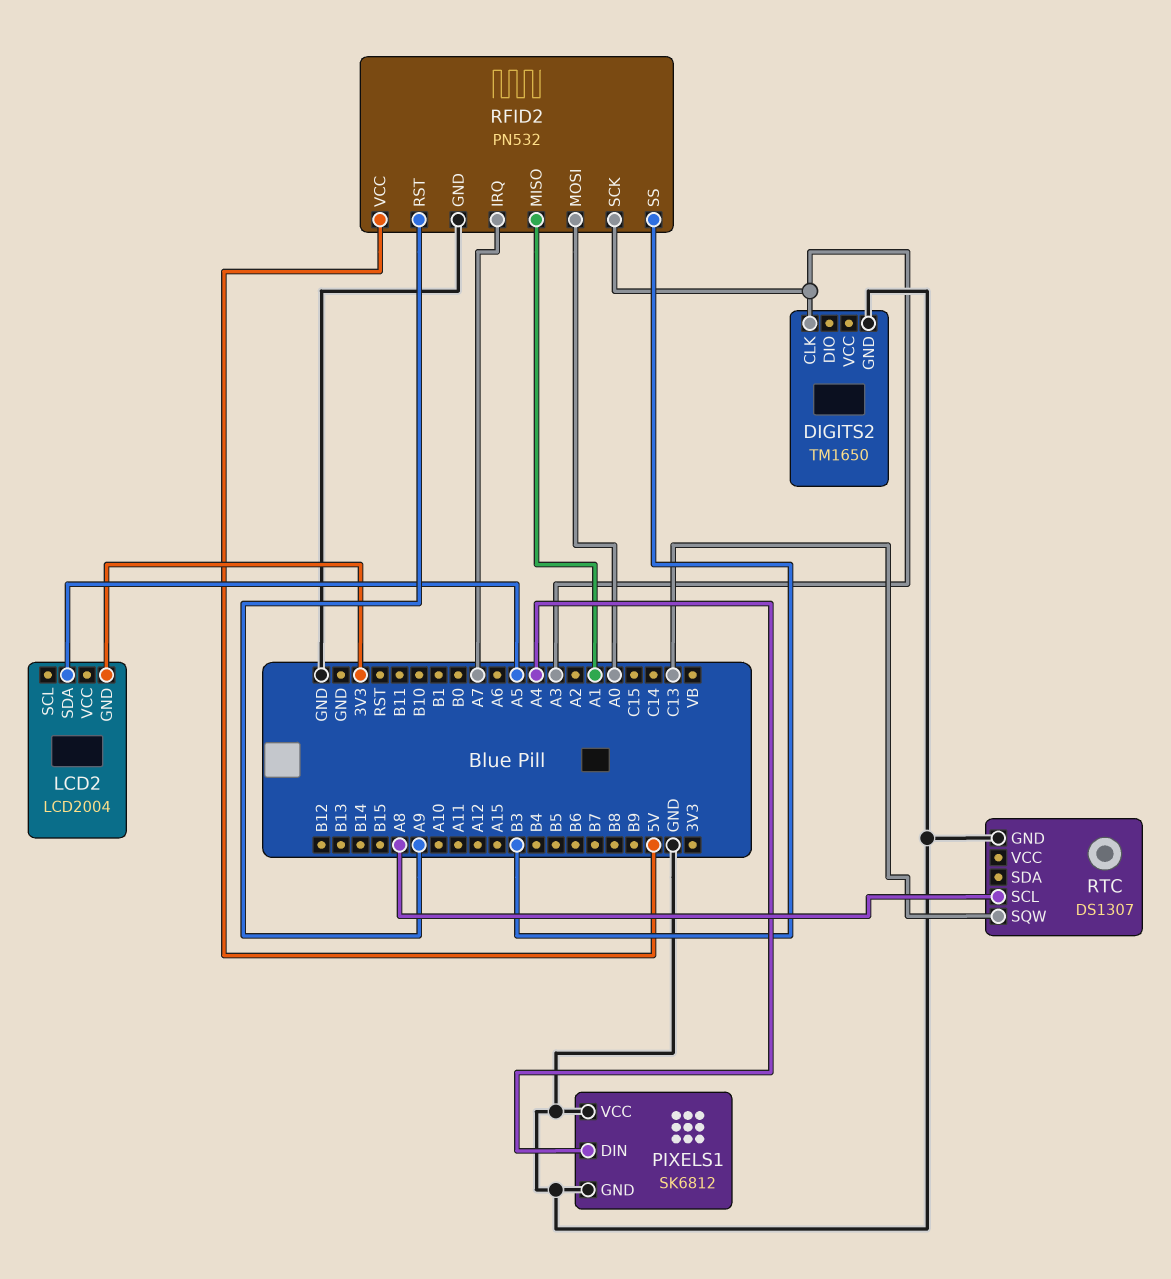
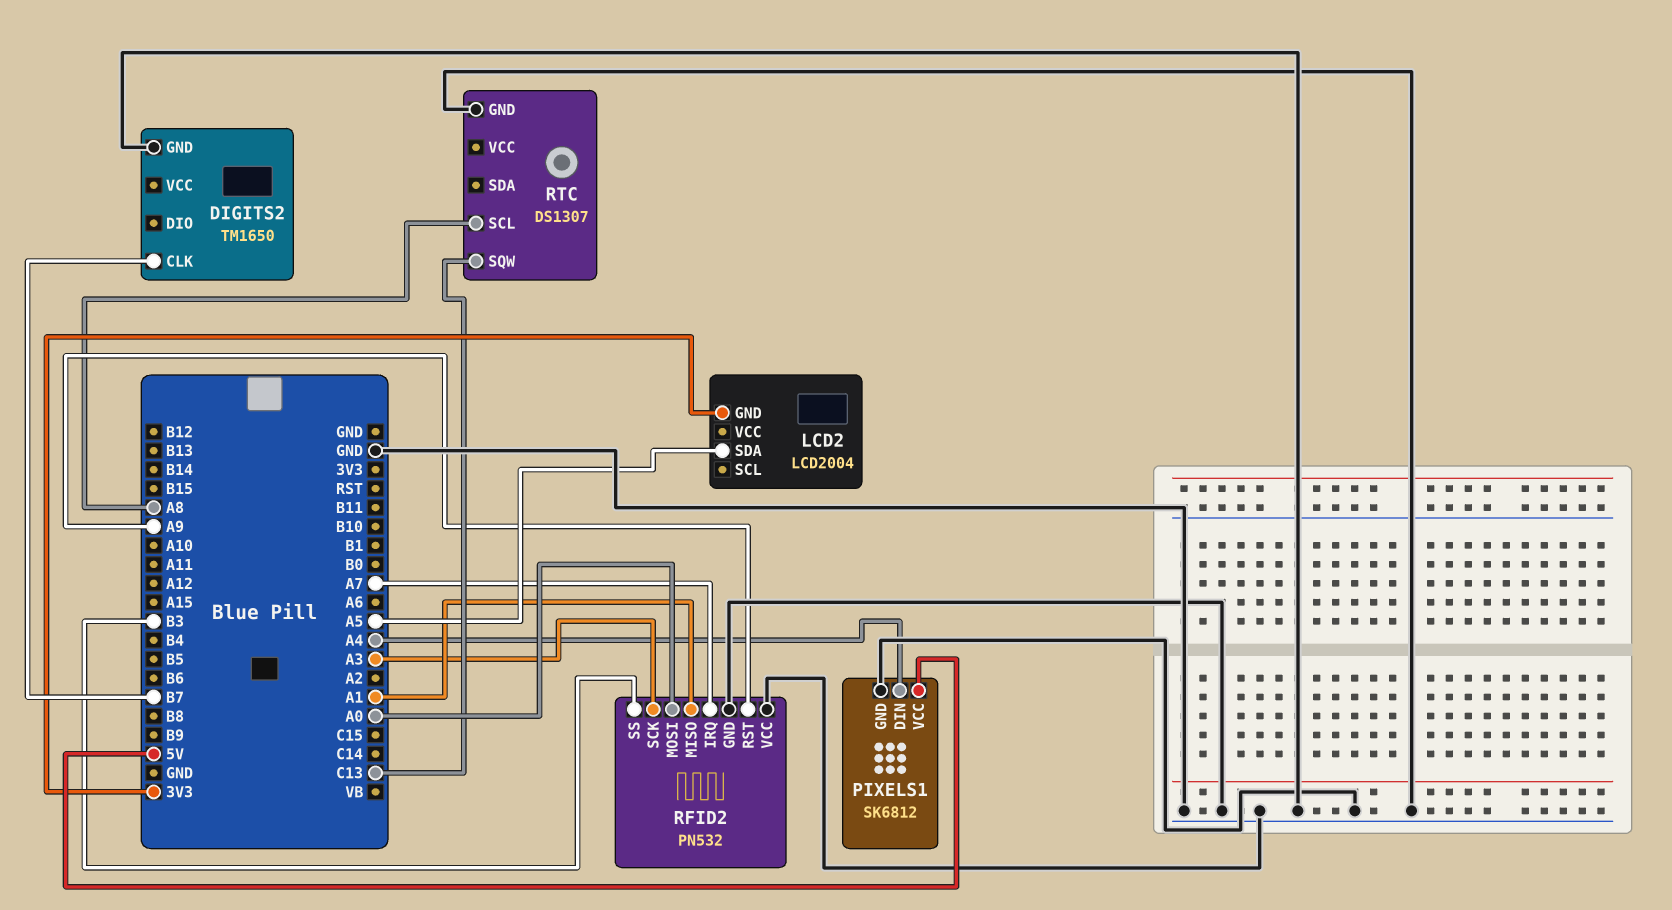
DIGITS2 pin CLK: A3 -> B7
PIXELS1 pin VCC: GND -> 5V
RFID2 pin VCC: 5V -> GND

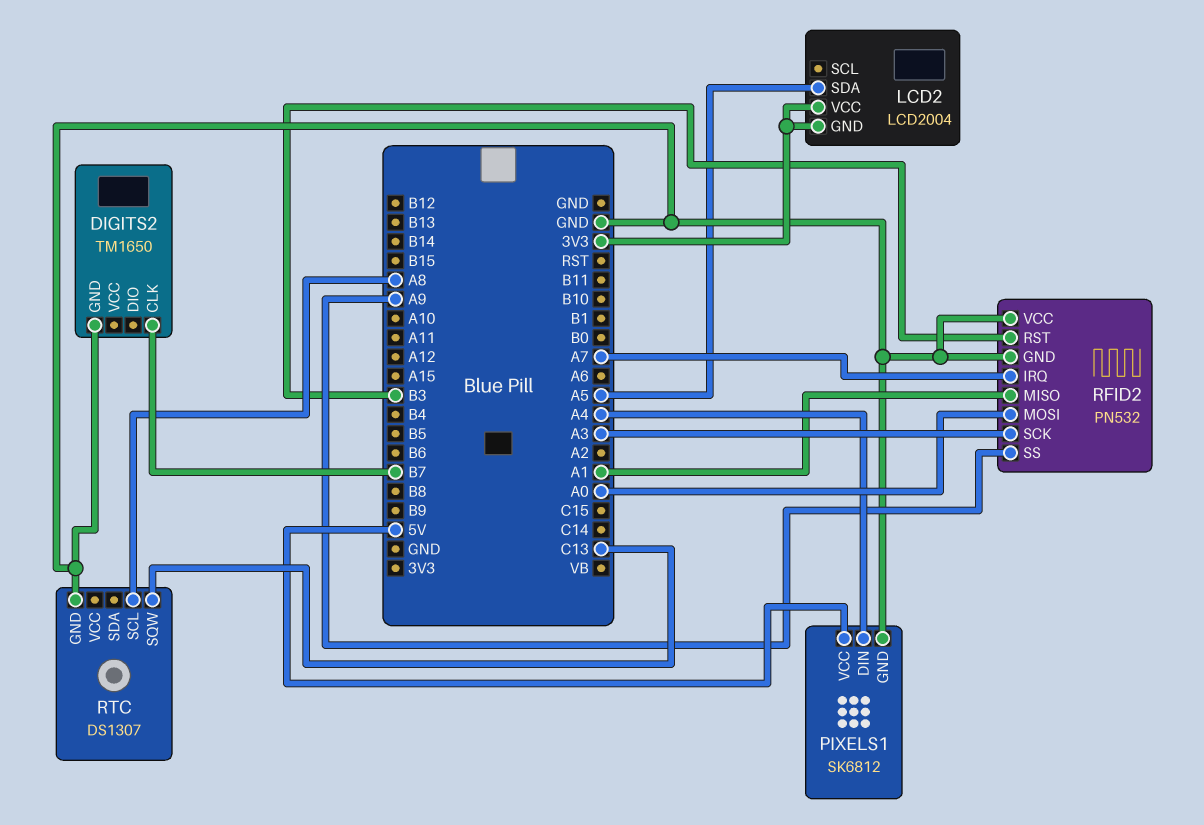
LCD2 pin VCC: none -> 3V3
RFID2 pin RST: A9 -> B3
RFID2 pin SS: B3 -> A9

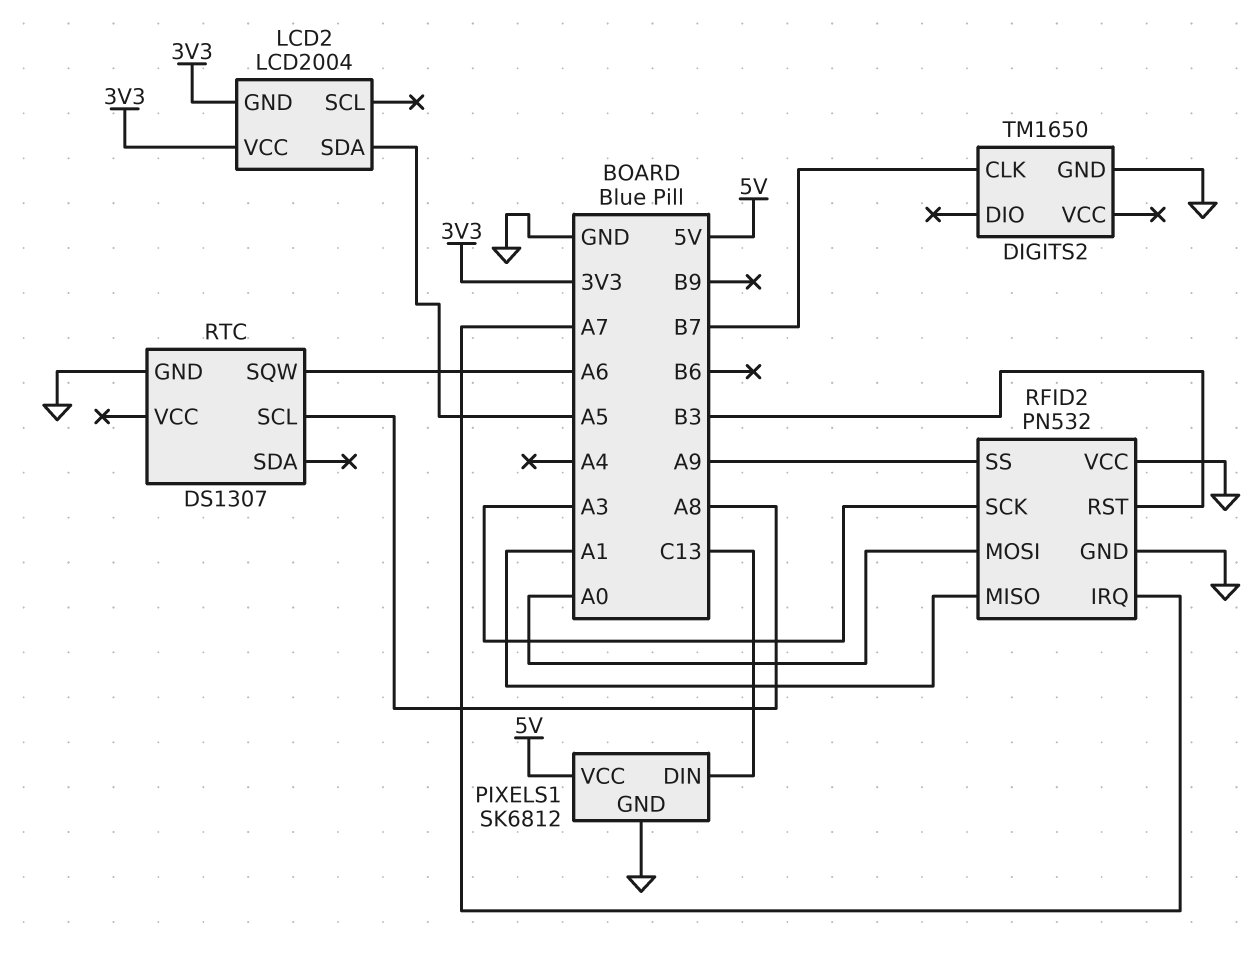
PIXELS1 pin DIN: A4 -> C13
RTC pin SQW: C13 -> A6

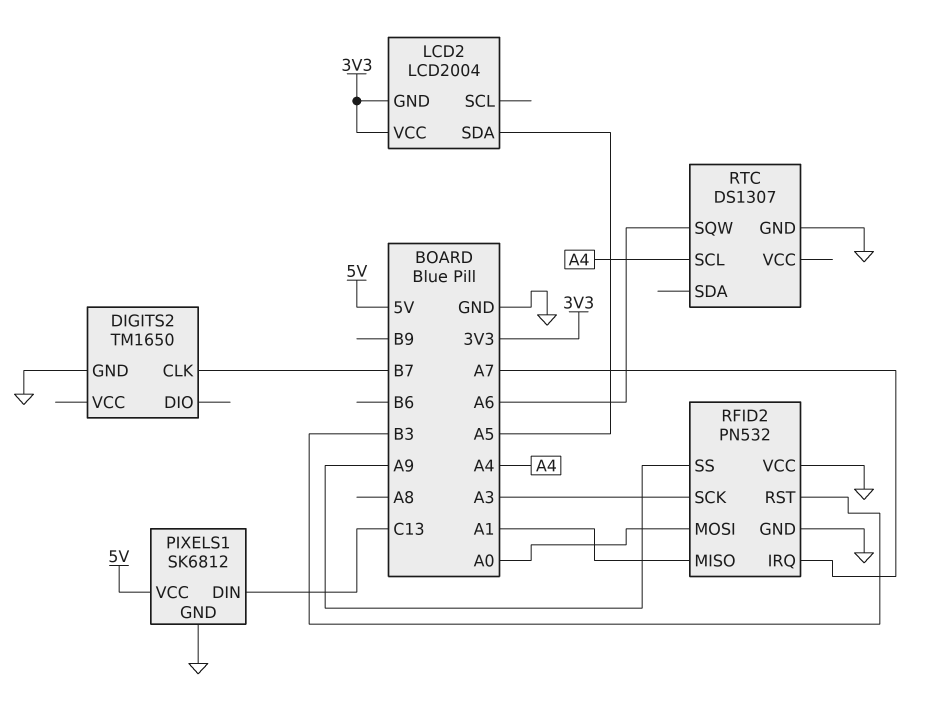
RTC pin SCL: A8 -> A4

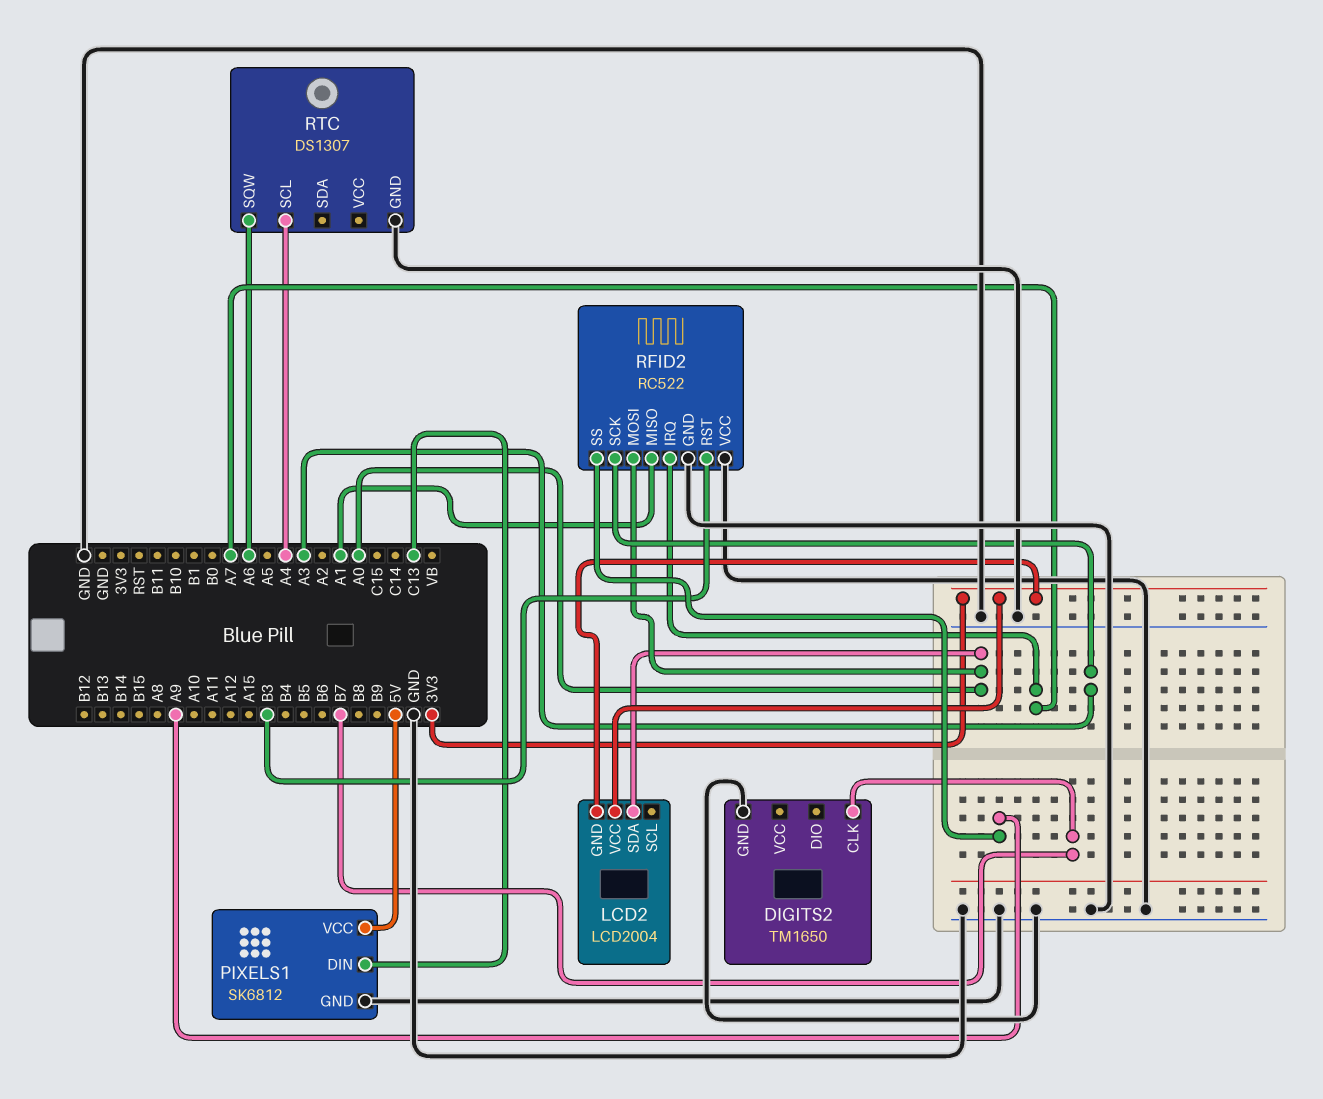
LCD2 pin SDA: A5 -> A0
RFID2: PN532 -> RC522

